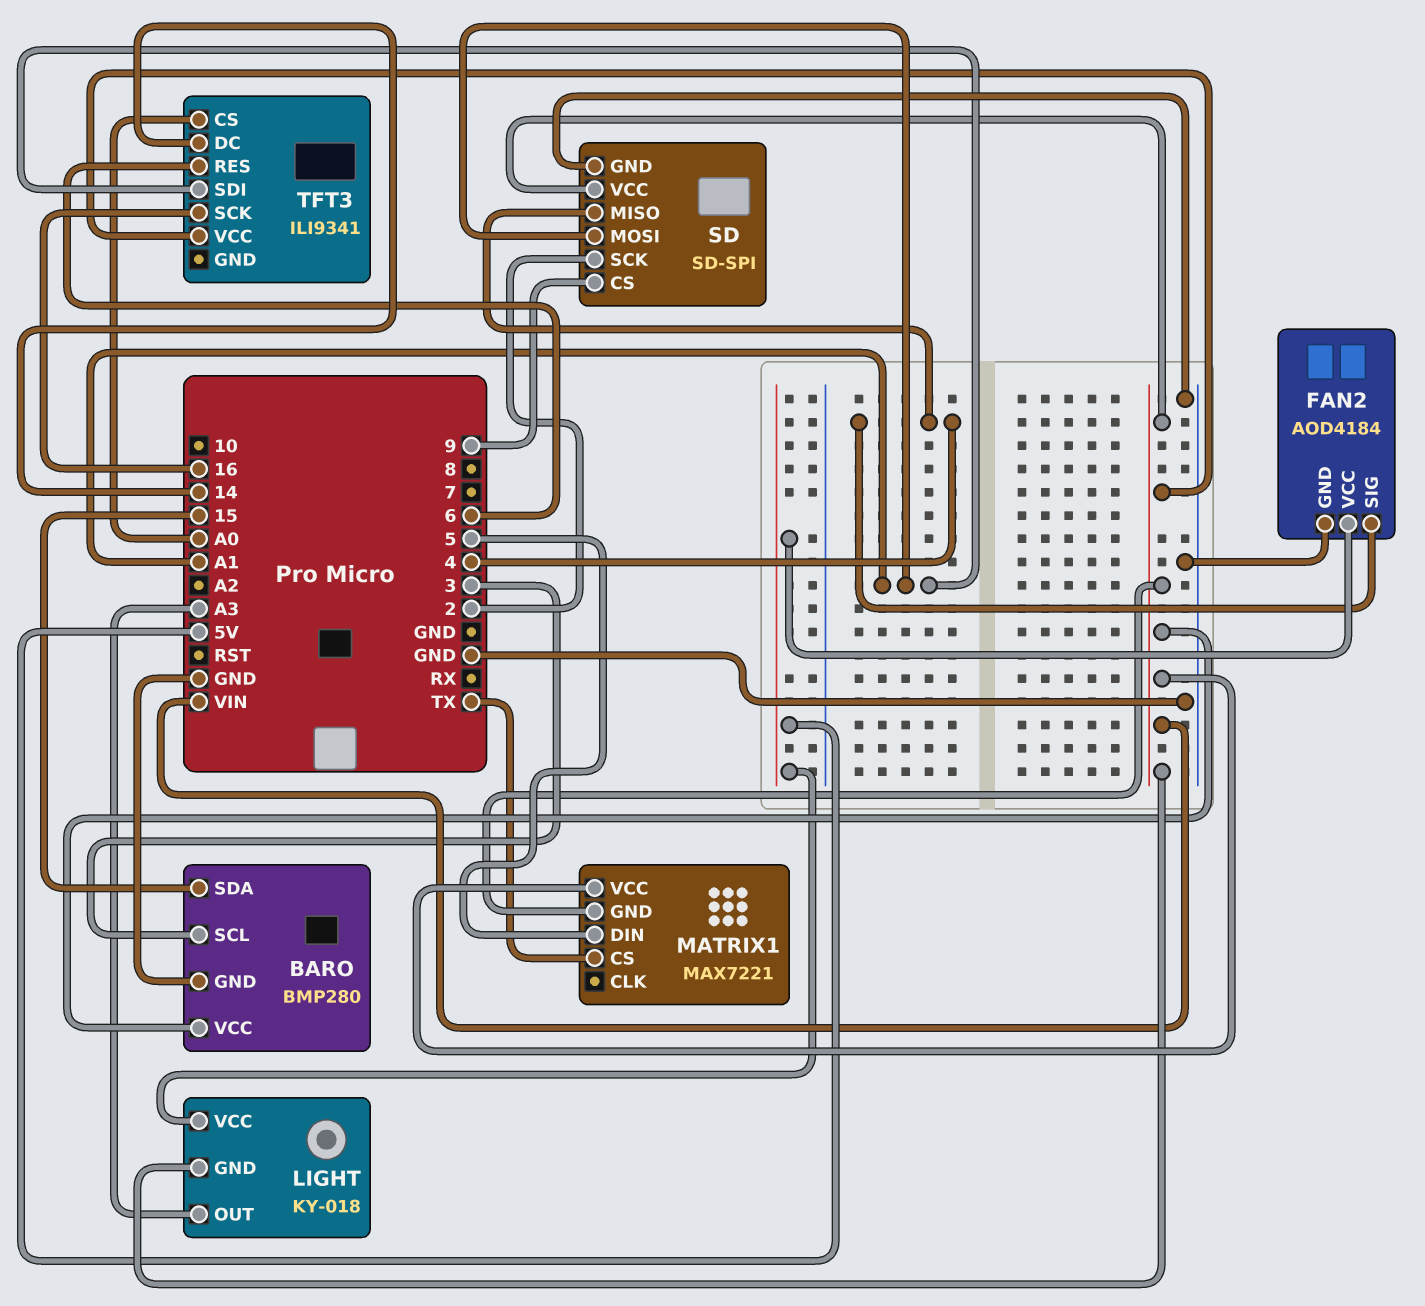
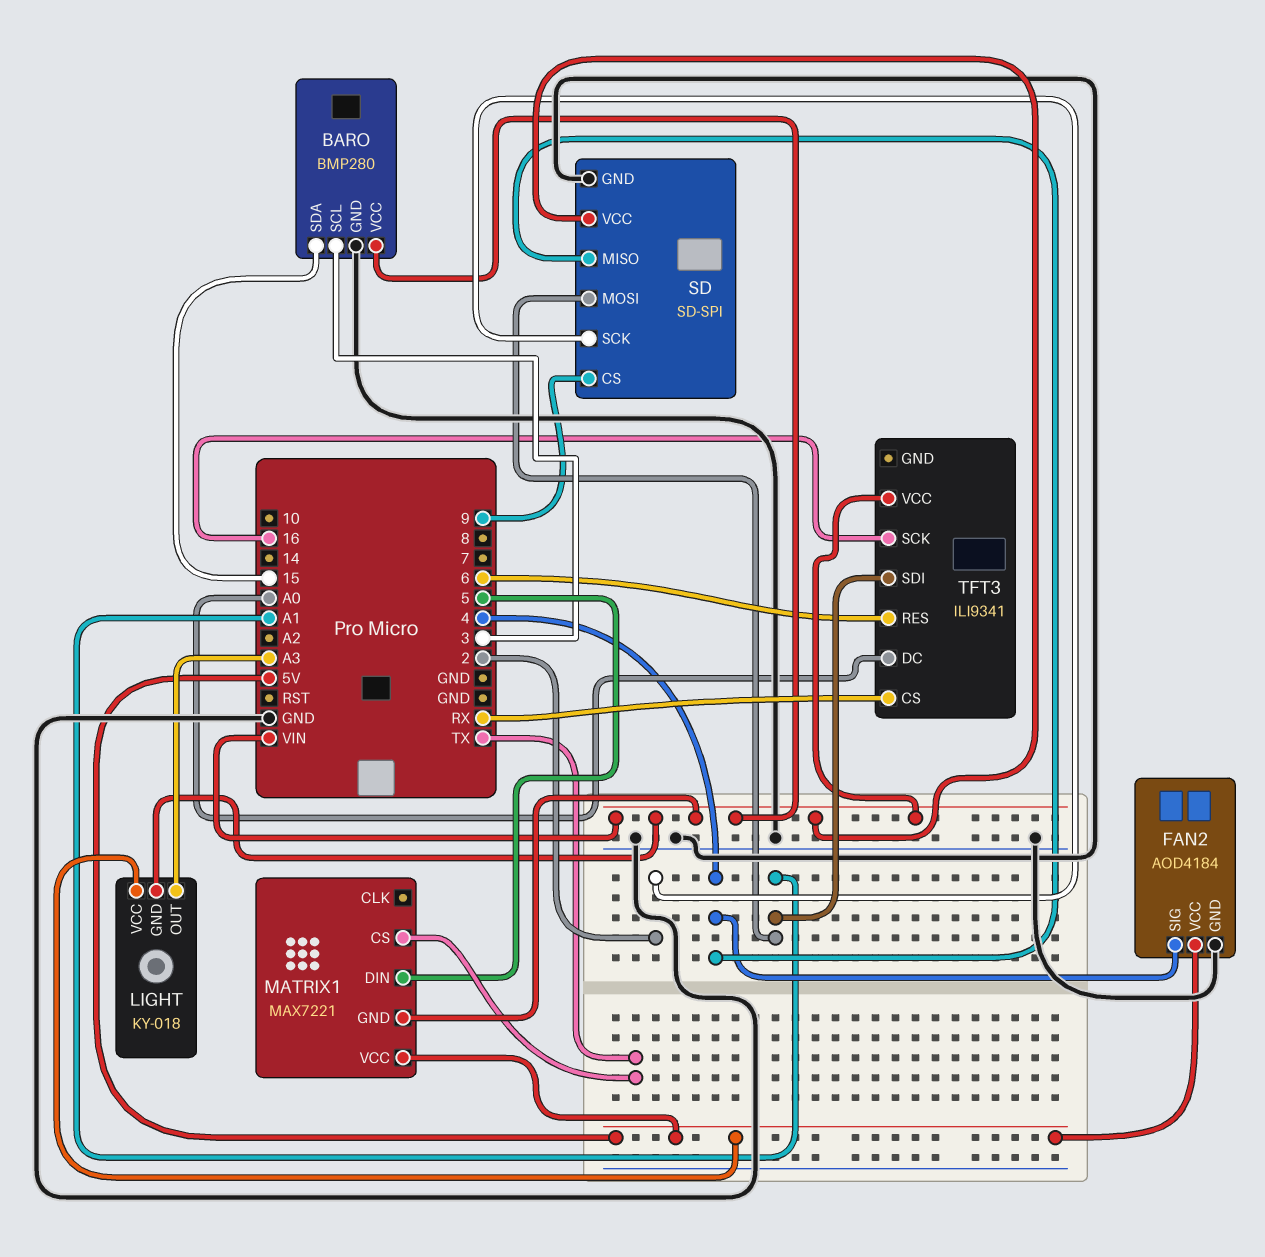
MATRIX1 pin VCC: VIN -> 5V
TFT3 pin CS: A0 -> RX
TFT3 pin DC: 14 -> A0

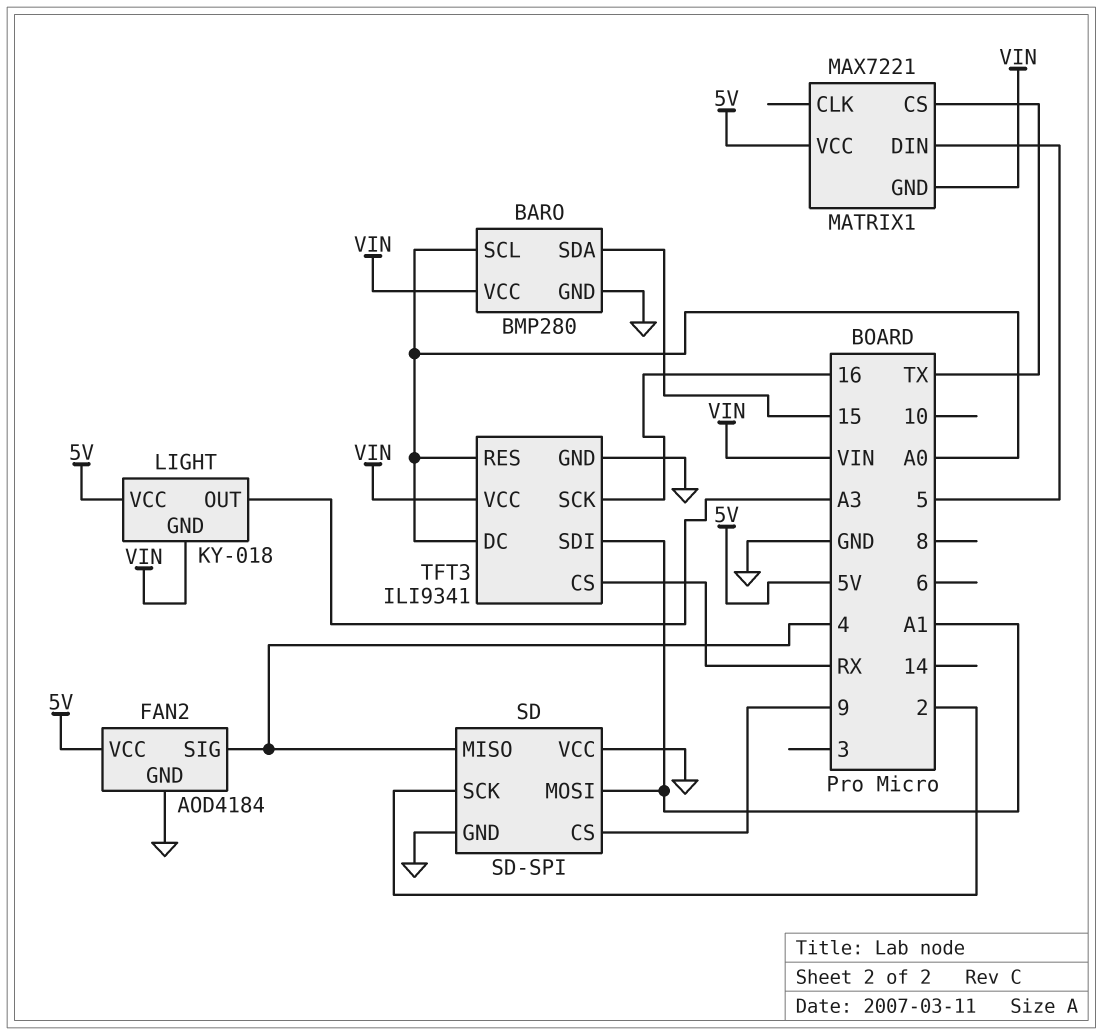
BARO pin SCL: 3 -> A0
SD pin VCC: VIN -> GND
TFT3 pin GND: none -> GND
TFT3 pin RES: 6 -> A0

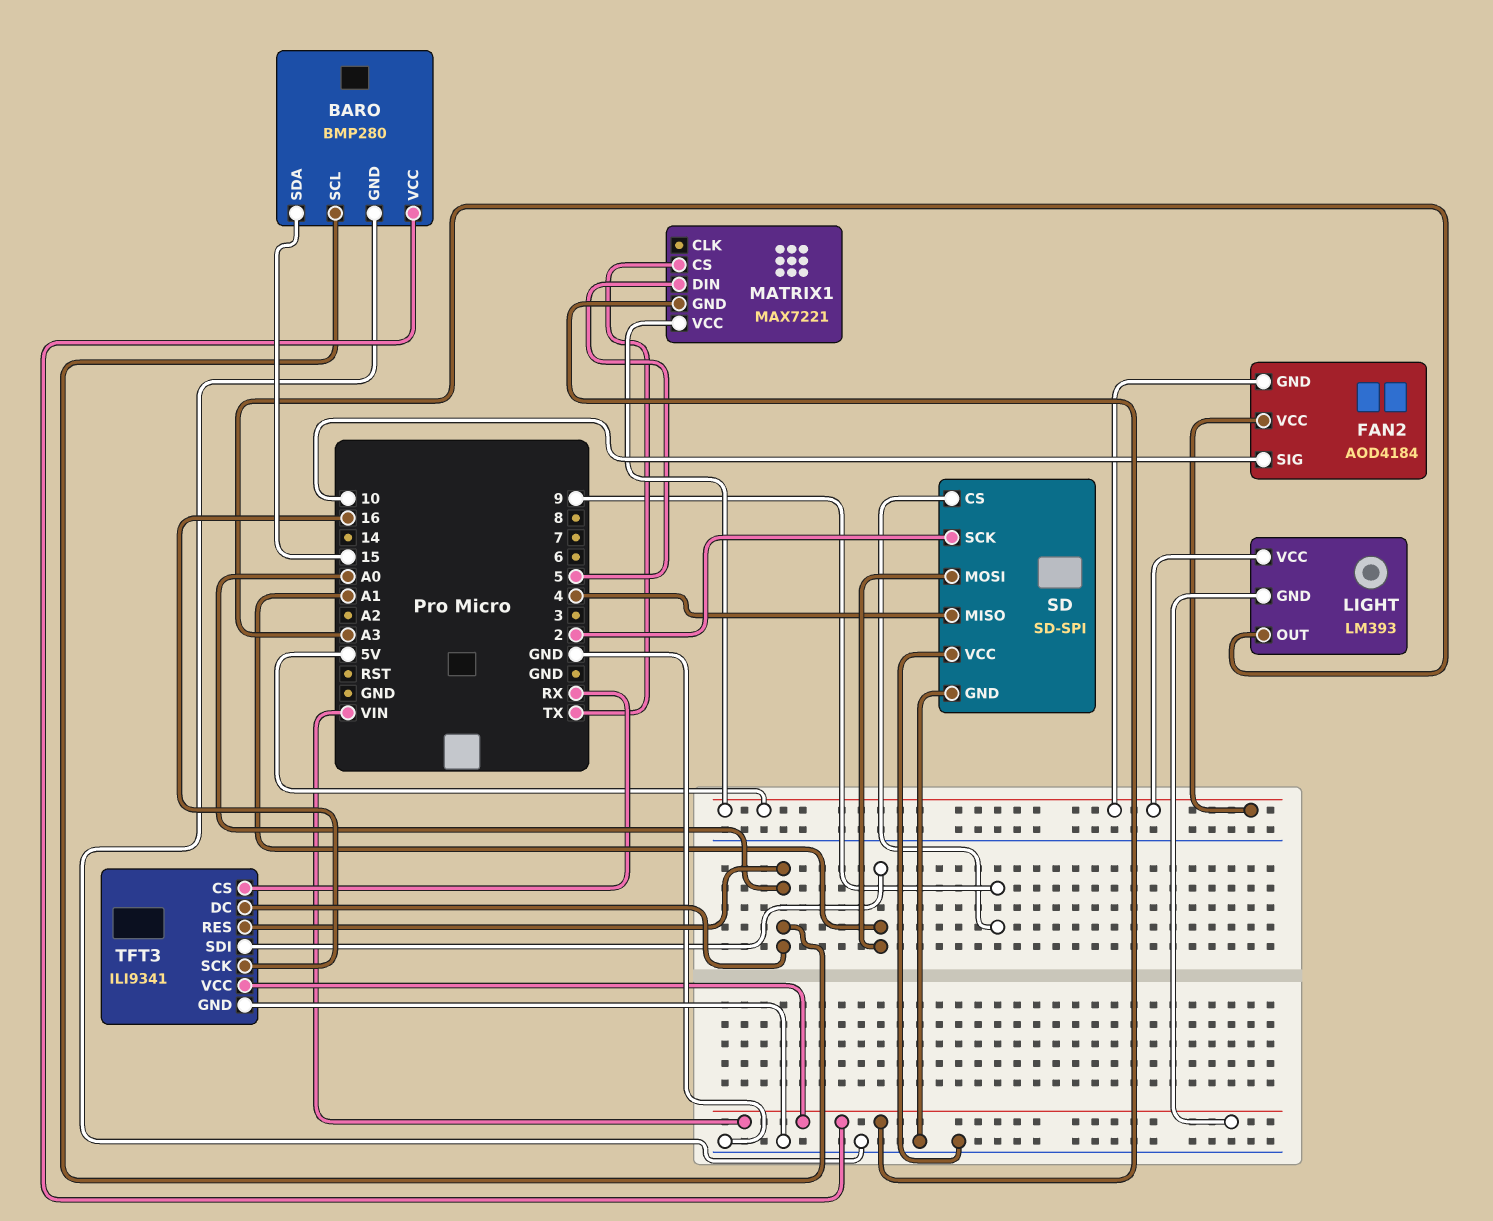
FAN2 pin GND: GND -> 5V
FAN2 pin SIG: 4 -> 10
LIGHT: KY-018 -> LM393

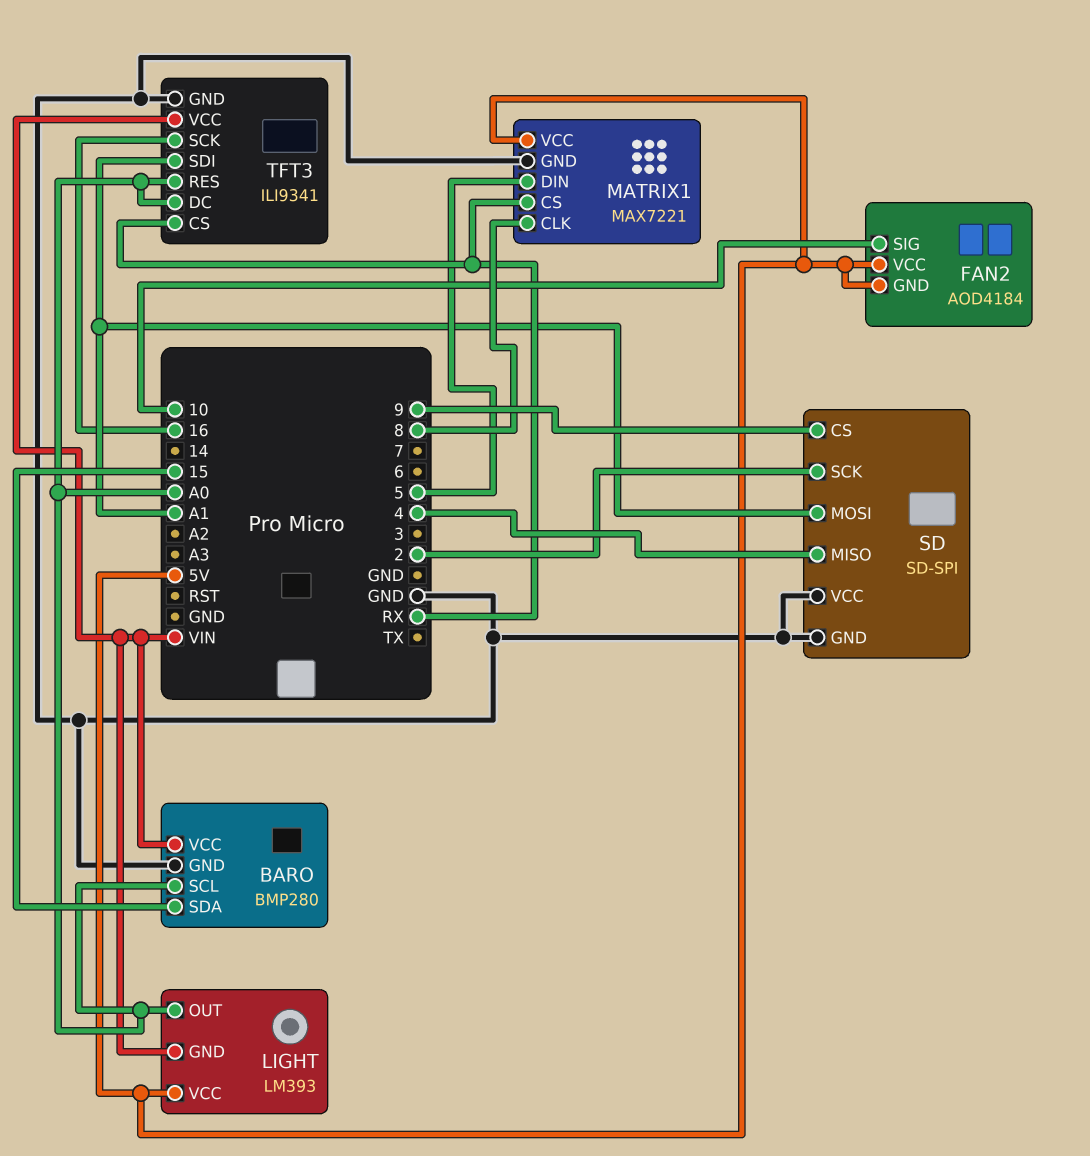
LIGHT pin OUT: A3 -> A0
MATRIX1 pin CLK: none -> 8
MATRIX1 pin CS: TX -> RX
MATRIX1 pin GND: VIN -> GND

